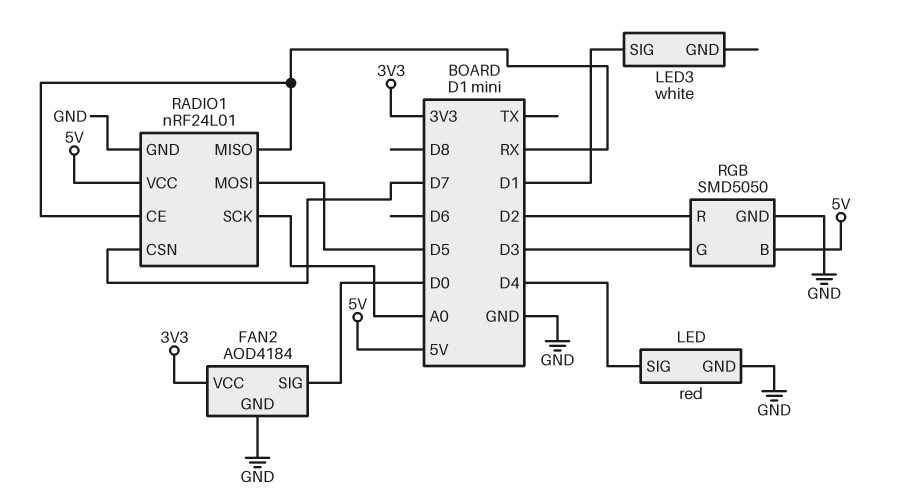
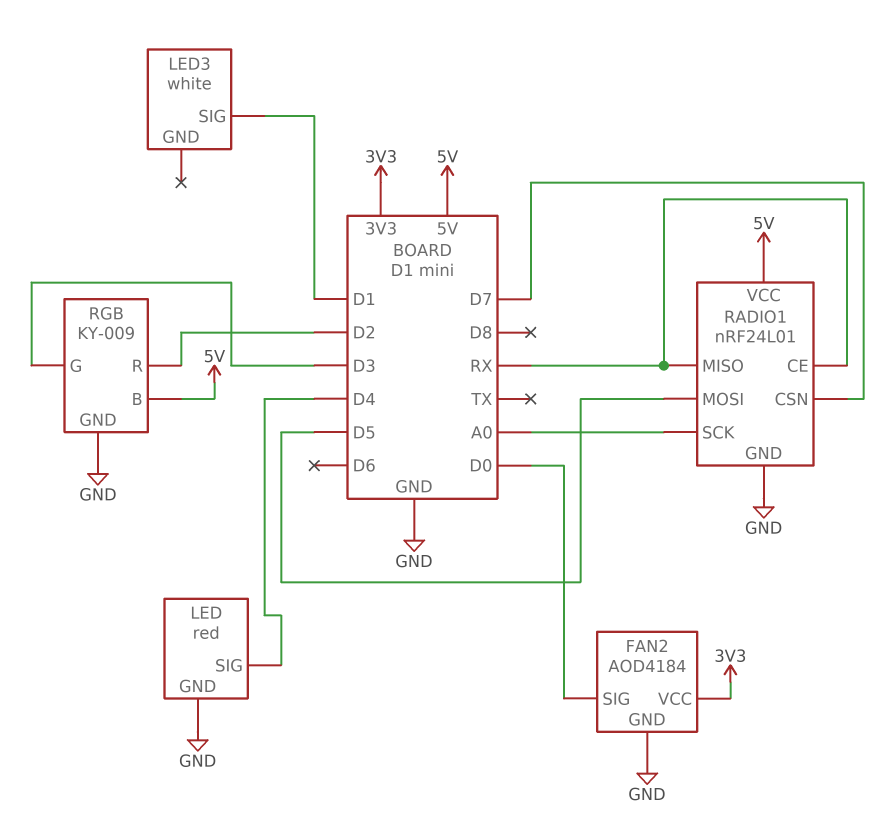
RGB: SMD5050 -> KY-009

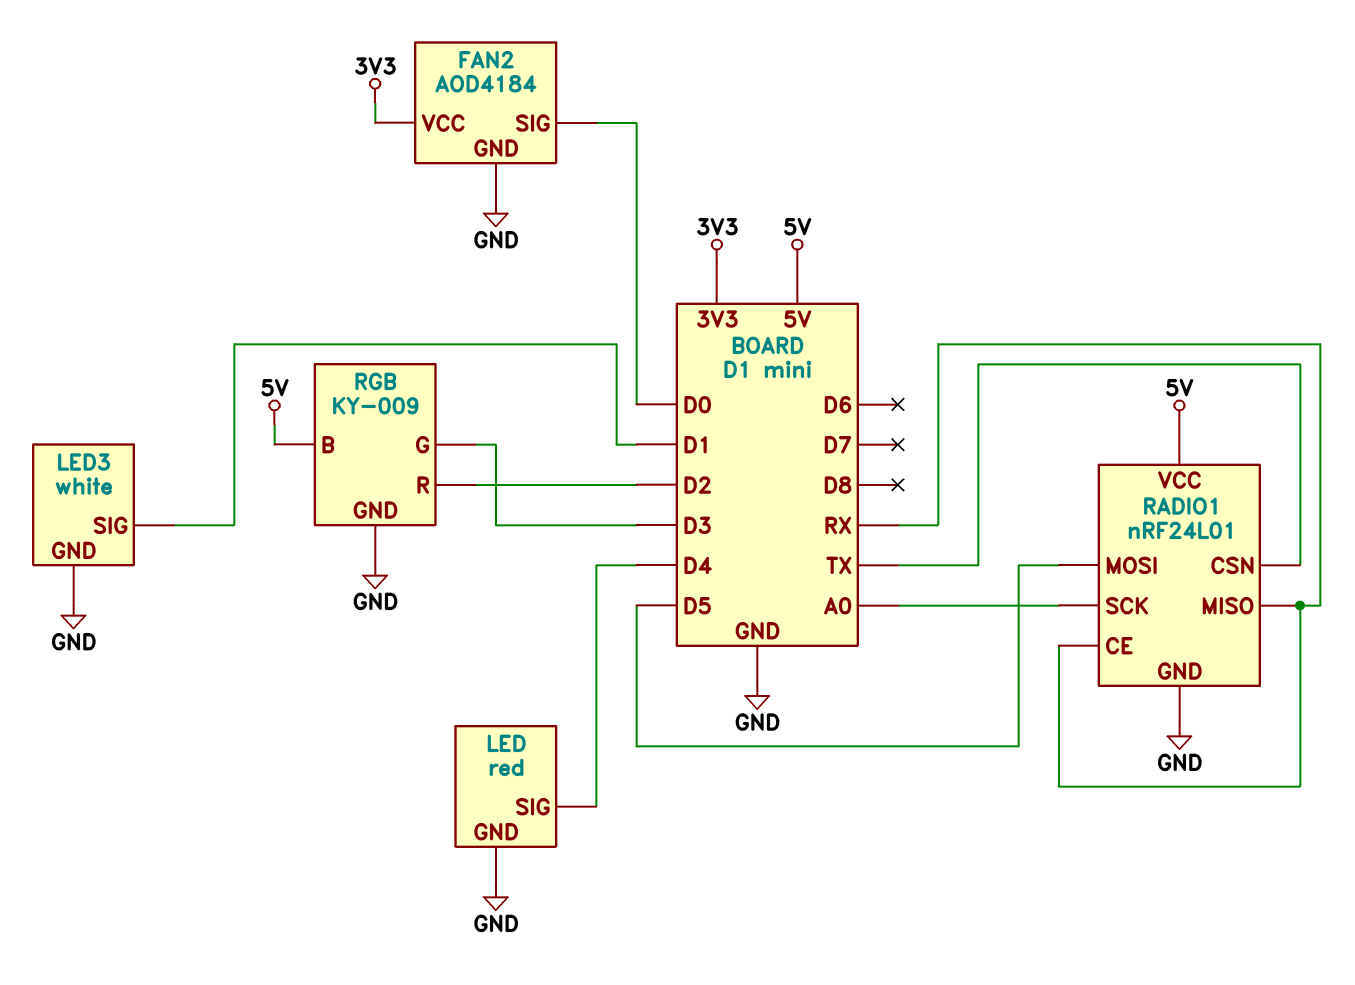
LED3 pin GND: none -> GND
RADIO1 pin CSN: D7 -> TX

